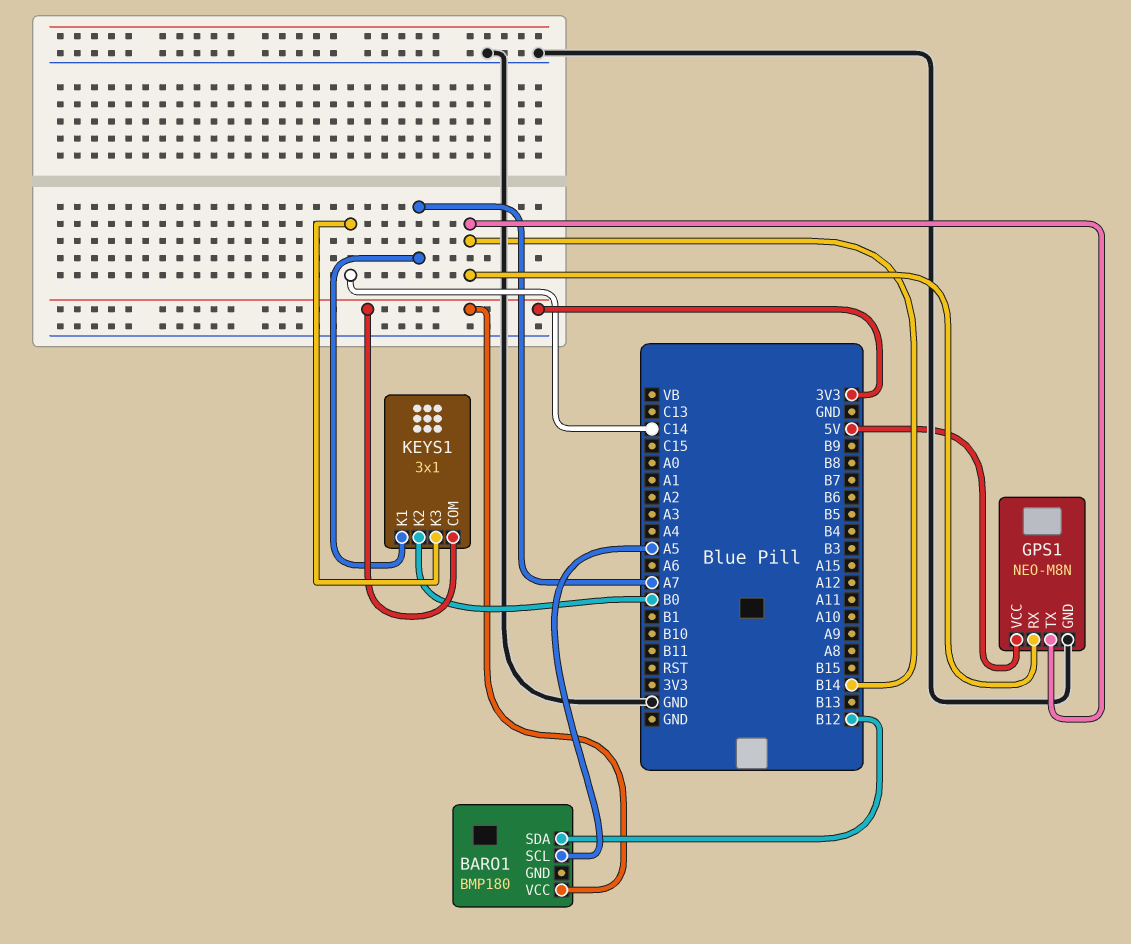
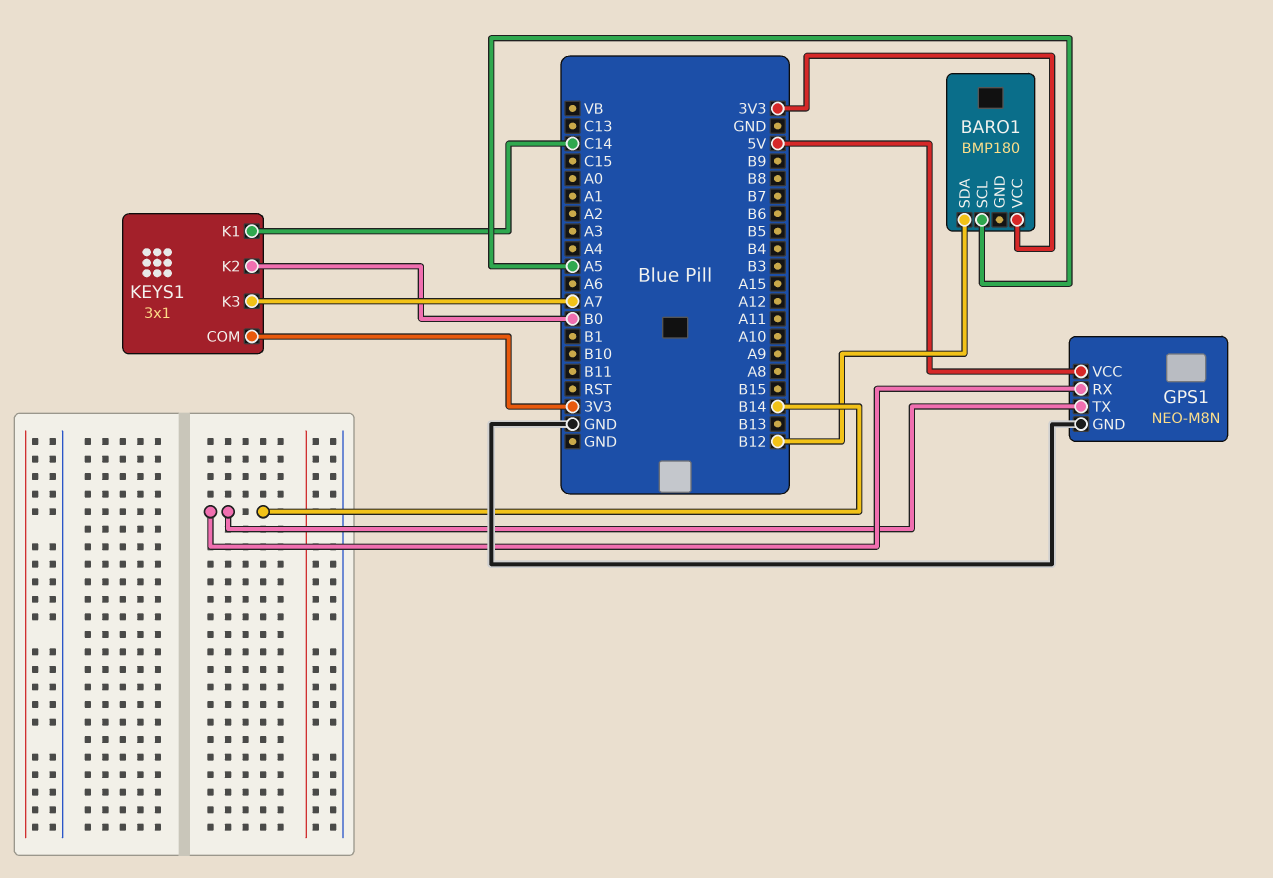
KEYS1 pin K1: A7 -> C14
KEYS1 pin K3: C14 -> A7

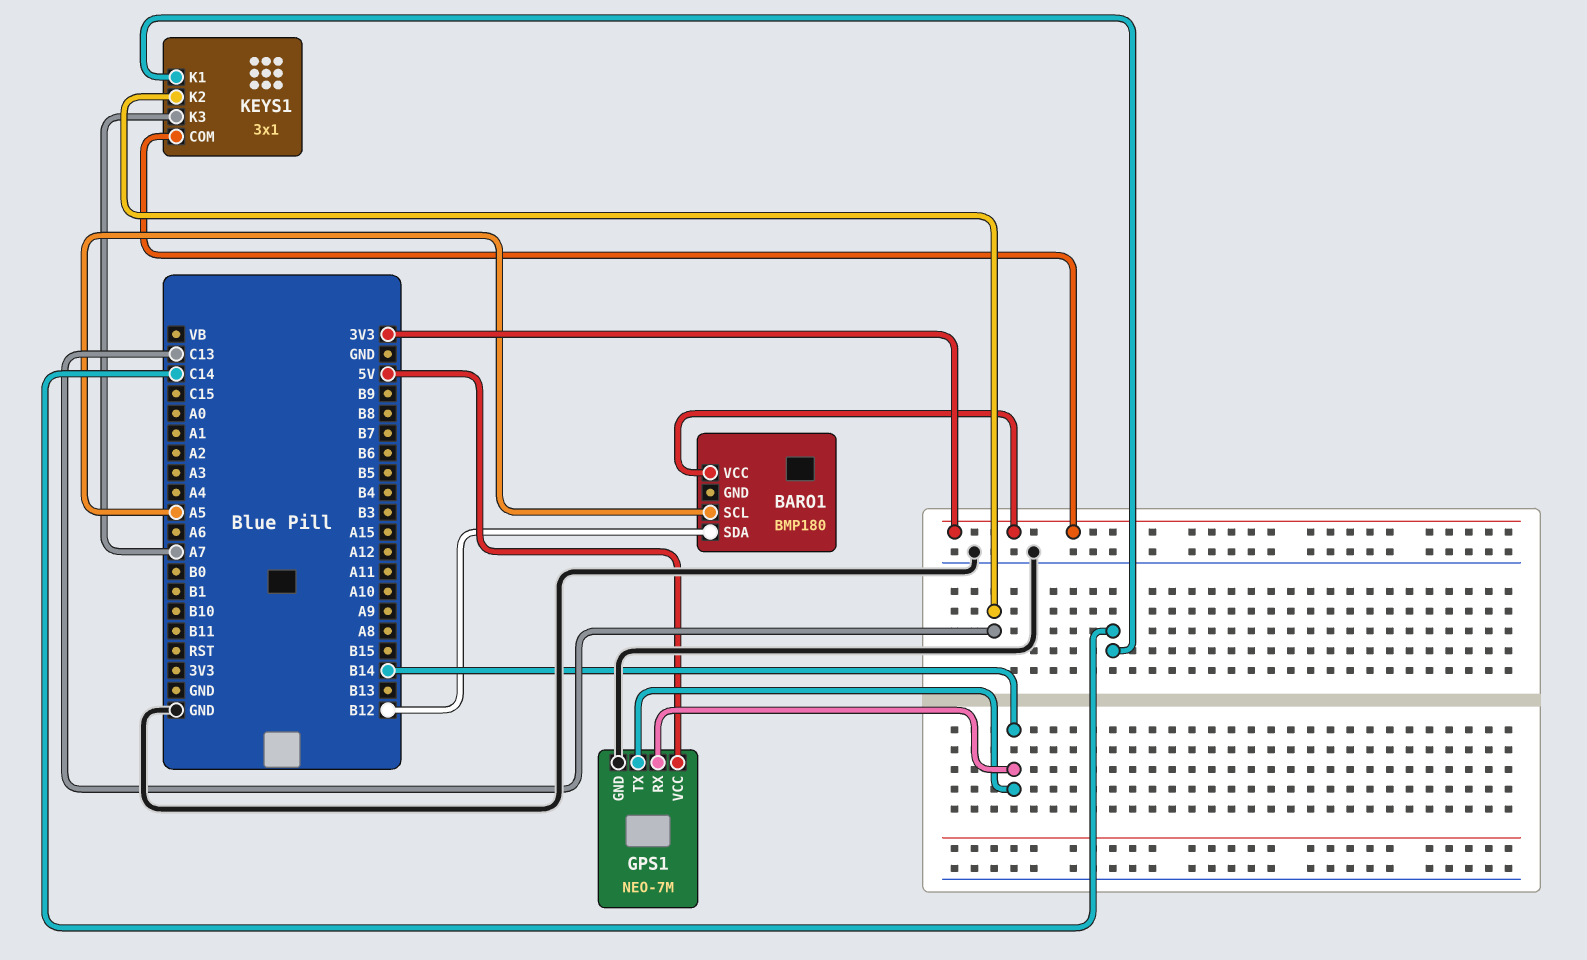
GPS1: NEO-M8N -> NEO-7M
KEYS1 pin K2: B0 -> C13

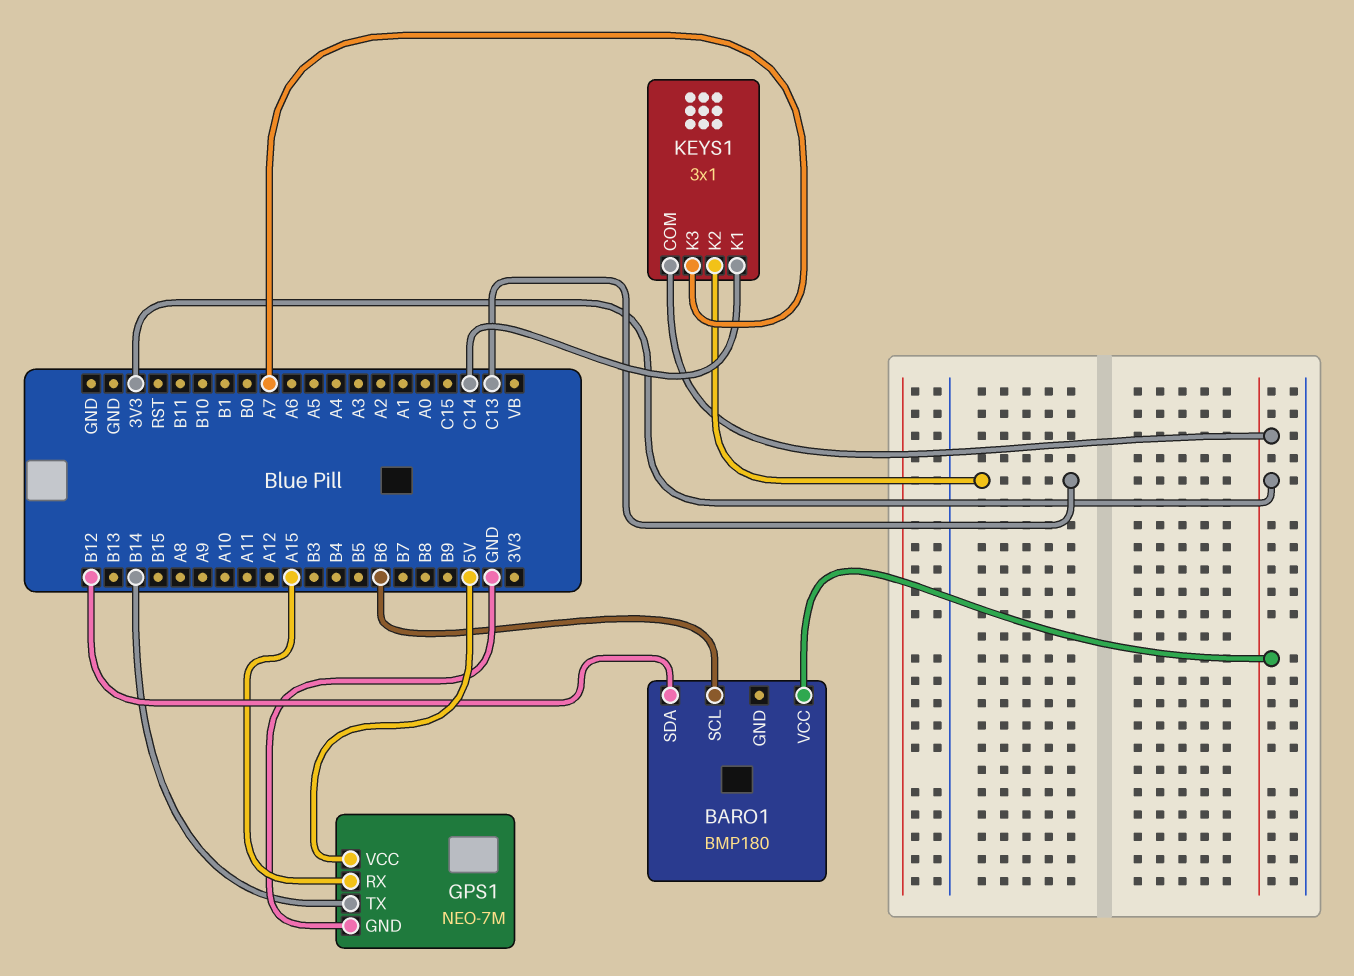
BARO1 pin SCL: A5 -> B6
GPS1 pin RX: B14 -> A15

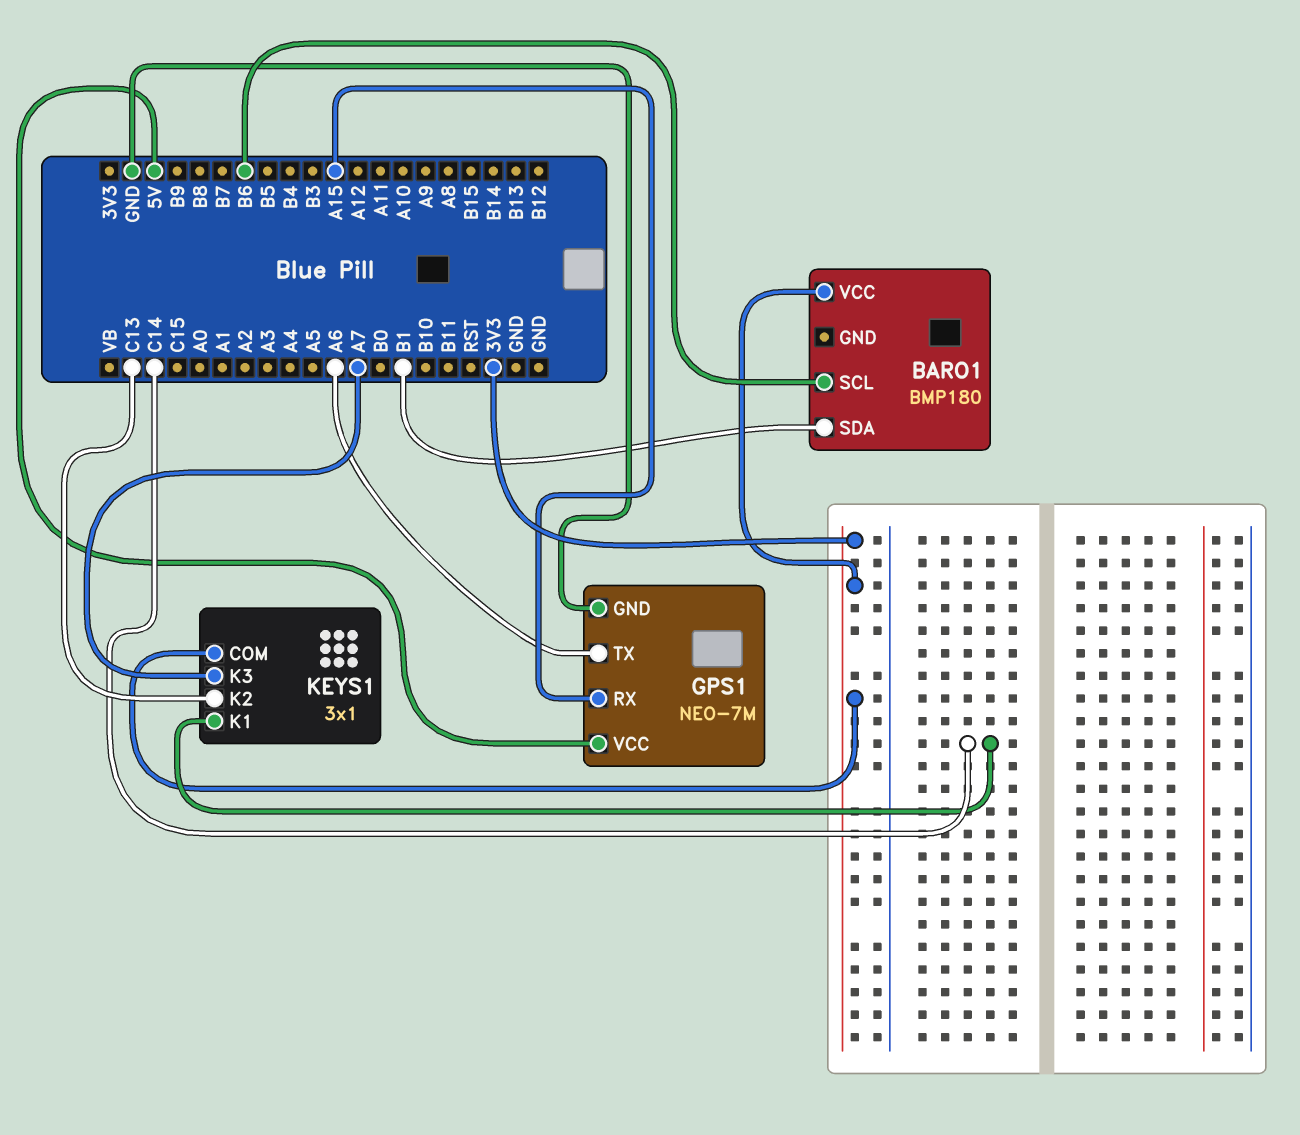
BARO1 pin SDA: B12 -> B1
GPS1 pin TX: B14 -> A6

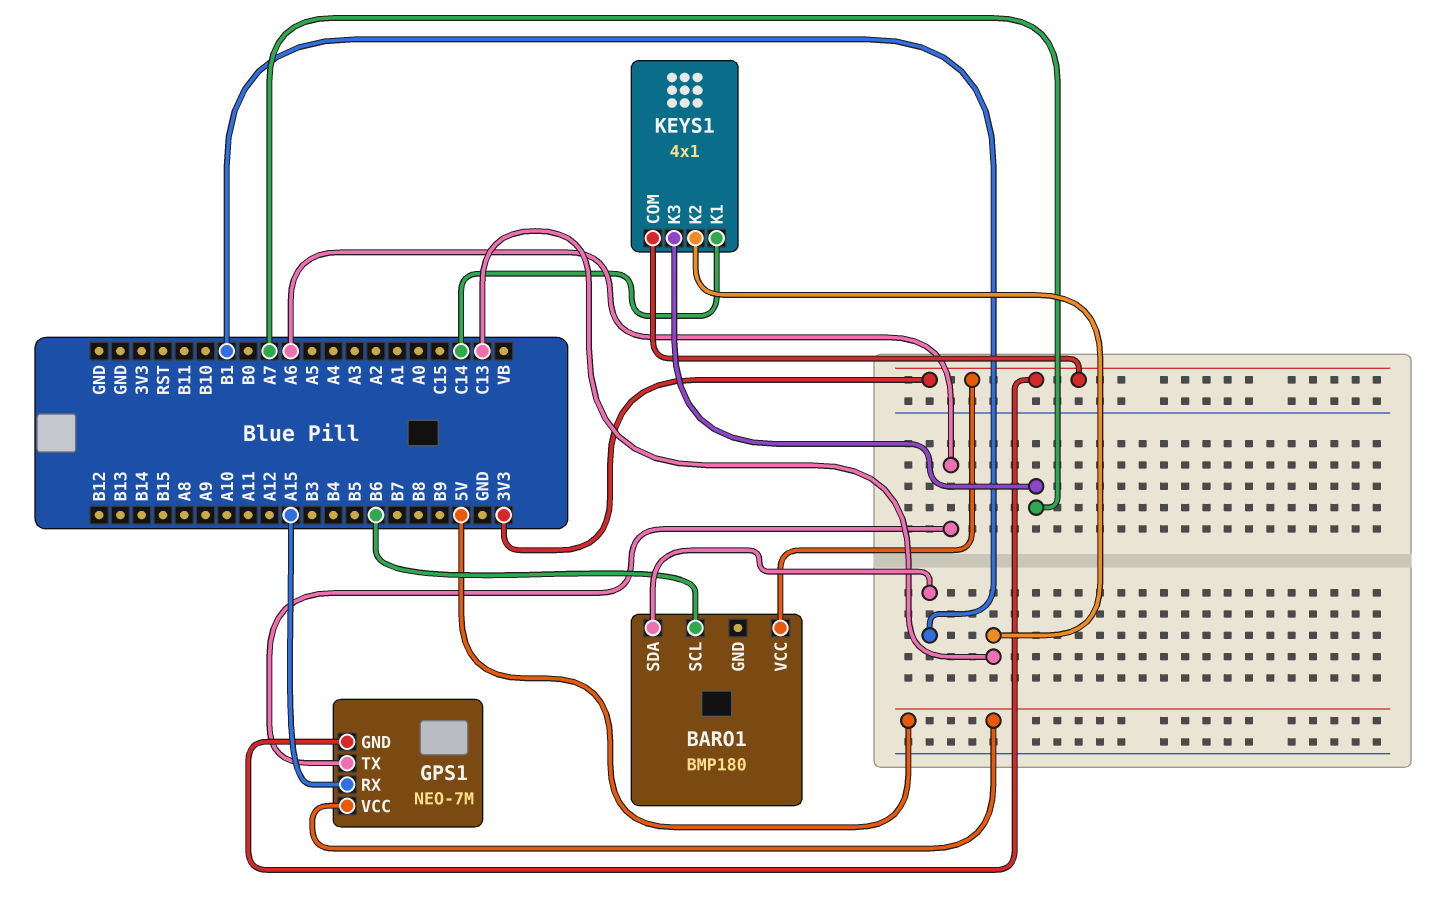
GPS1 pin GND: GND -> 3V3
KEYS1: 3x1 -> 4x1

